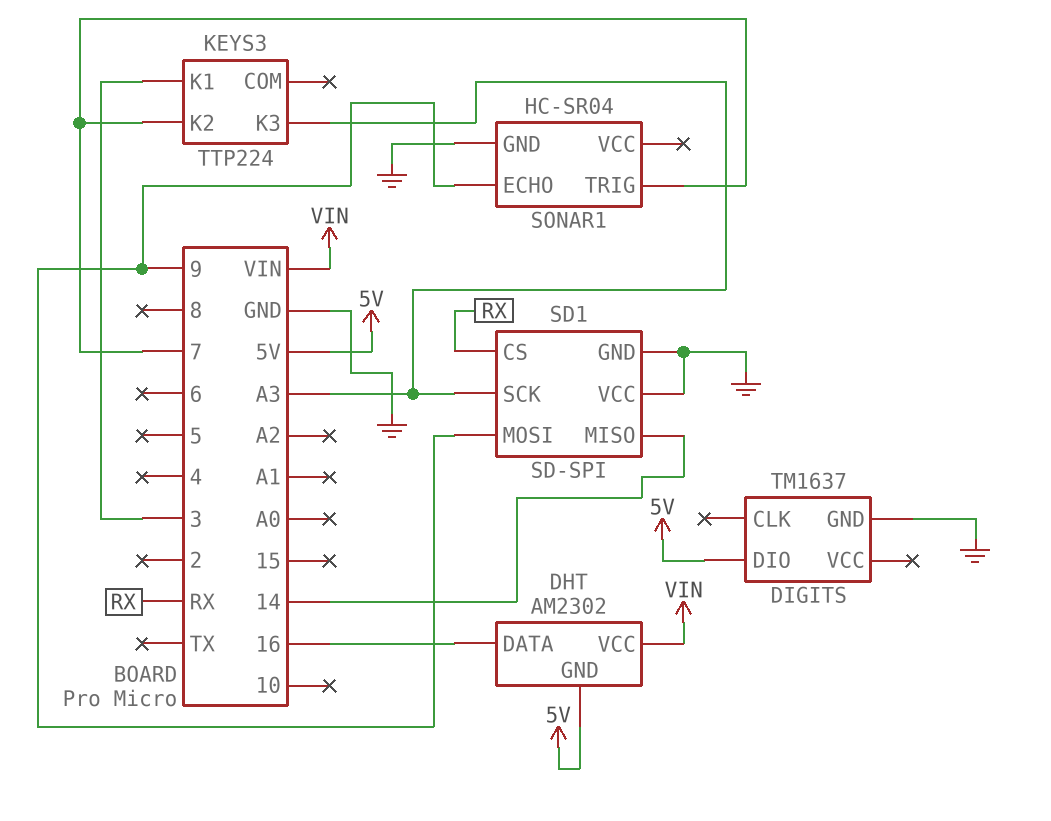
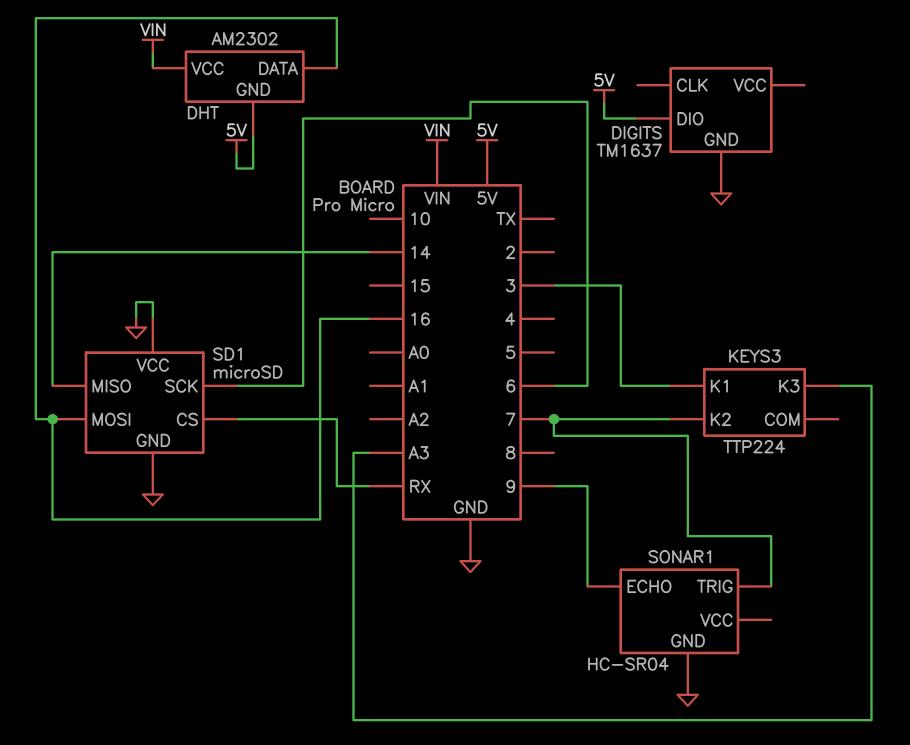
SD1: SD-SPI -> microSD
SD1 pin MOSI: 9 -> 16
SD1 pin SCK: A3 -> 6

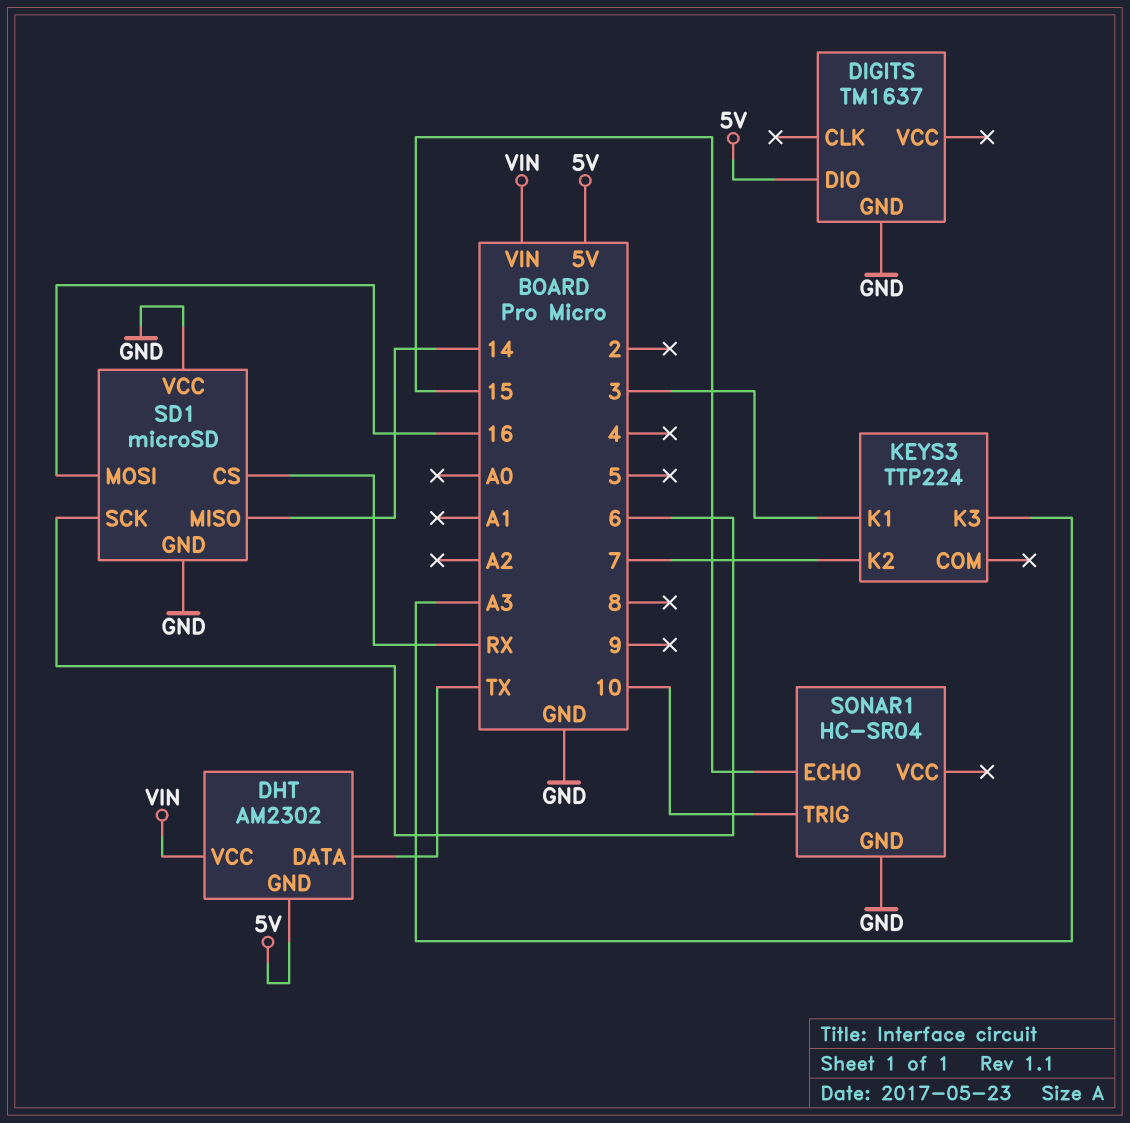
DHT pin DATA: 16 -> TX
SONAR1 pin ECHO: 9 -> 15
SONAR1 pin TRIG: 7 -> 10

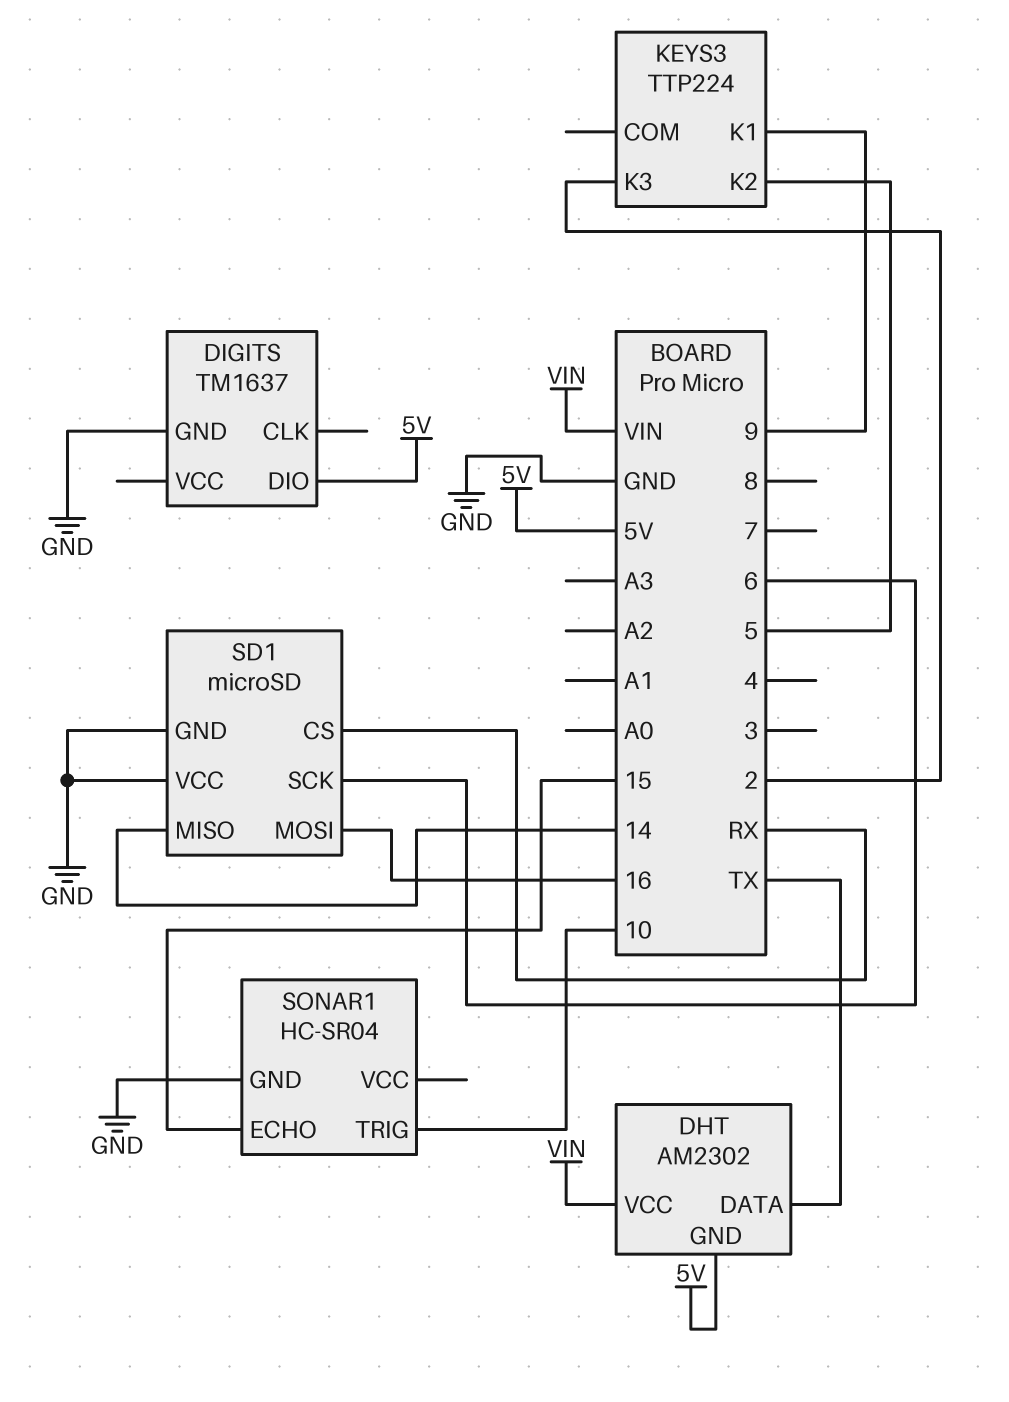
KEYS3 pin K1: 3 -> 9
KEYS3 pin K2: 7 -> 5
KEYS3 pin K3: A3 -> 2

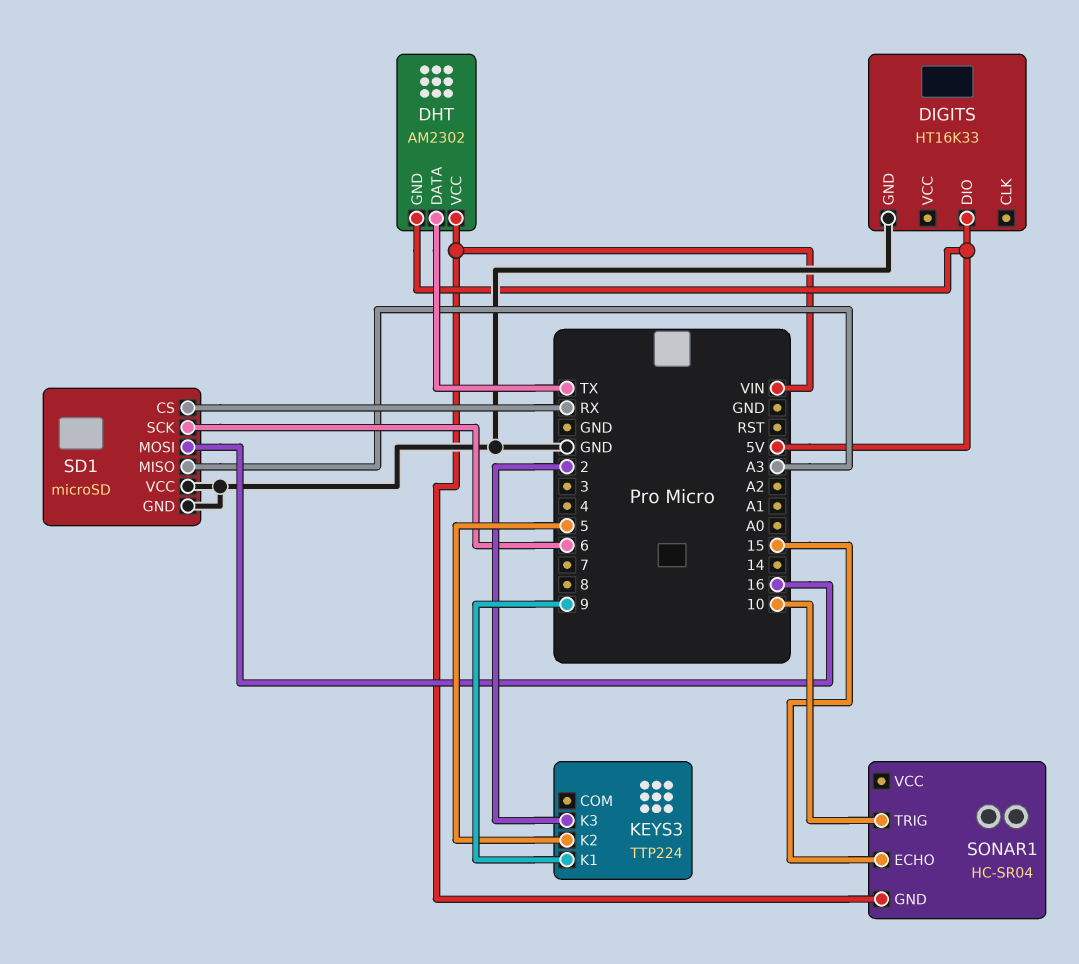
DIGITS: TM1637 -> HT16K33
SD1 pin MISO: 14 -> A3
SONAR1 pin GND: GND -> VIN

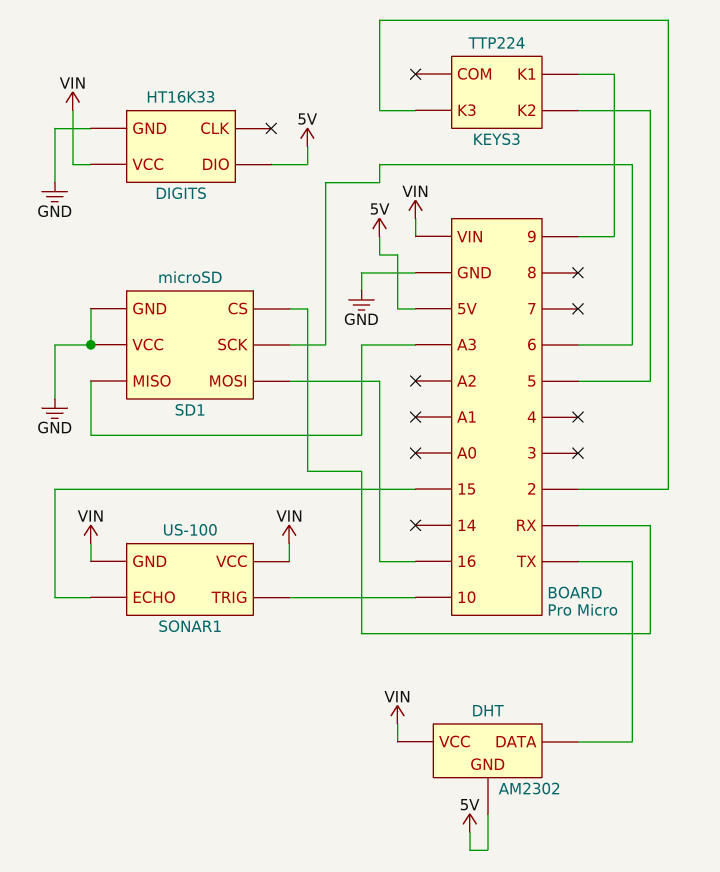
DIGITS pin VCC: none -> VIN
SONAR1: HC-SR04 -> US-100
SONAR1 pin VCC: none -> VIN

